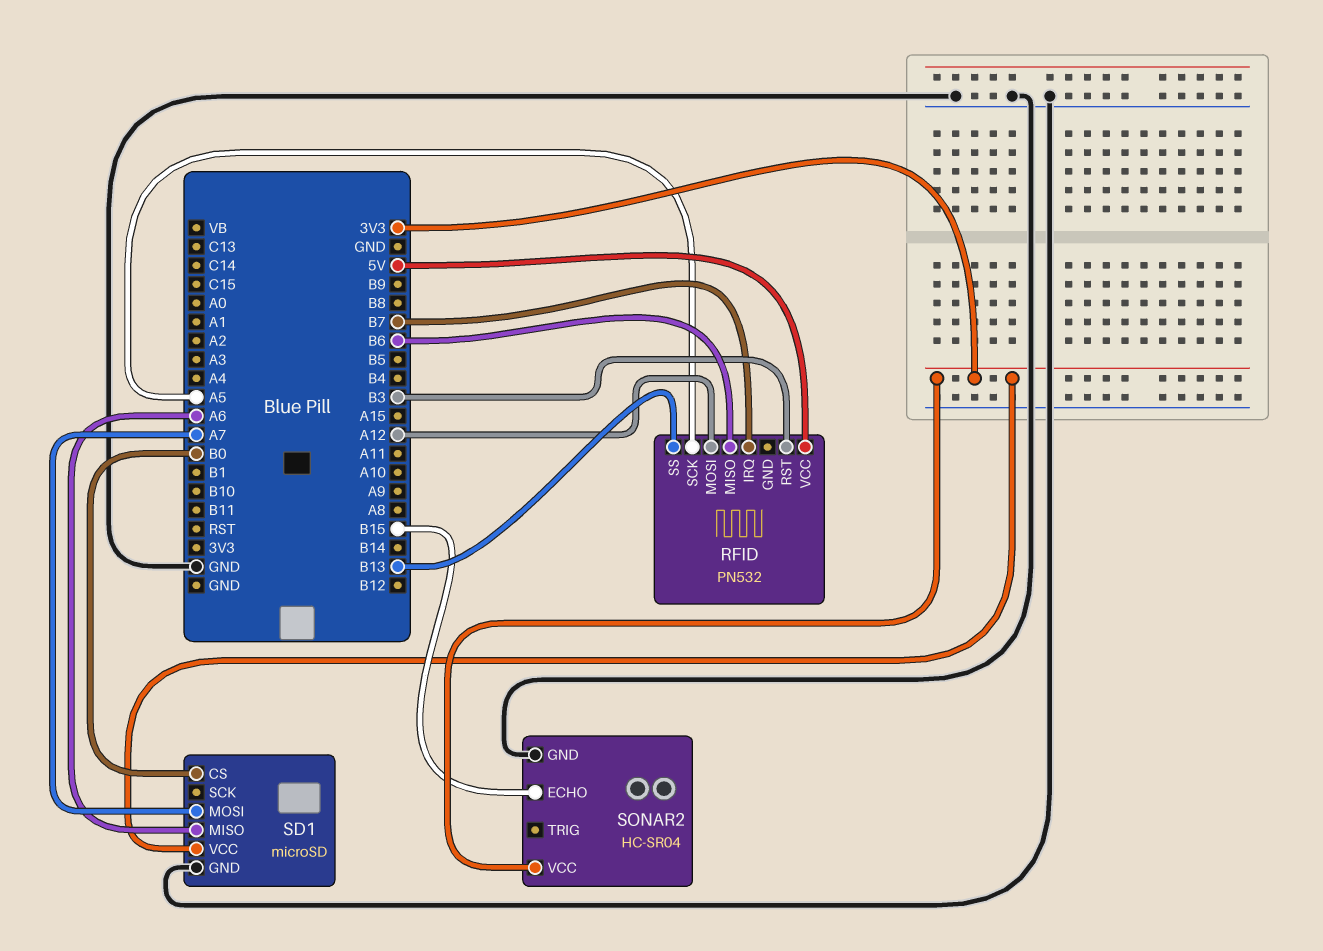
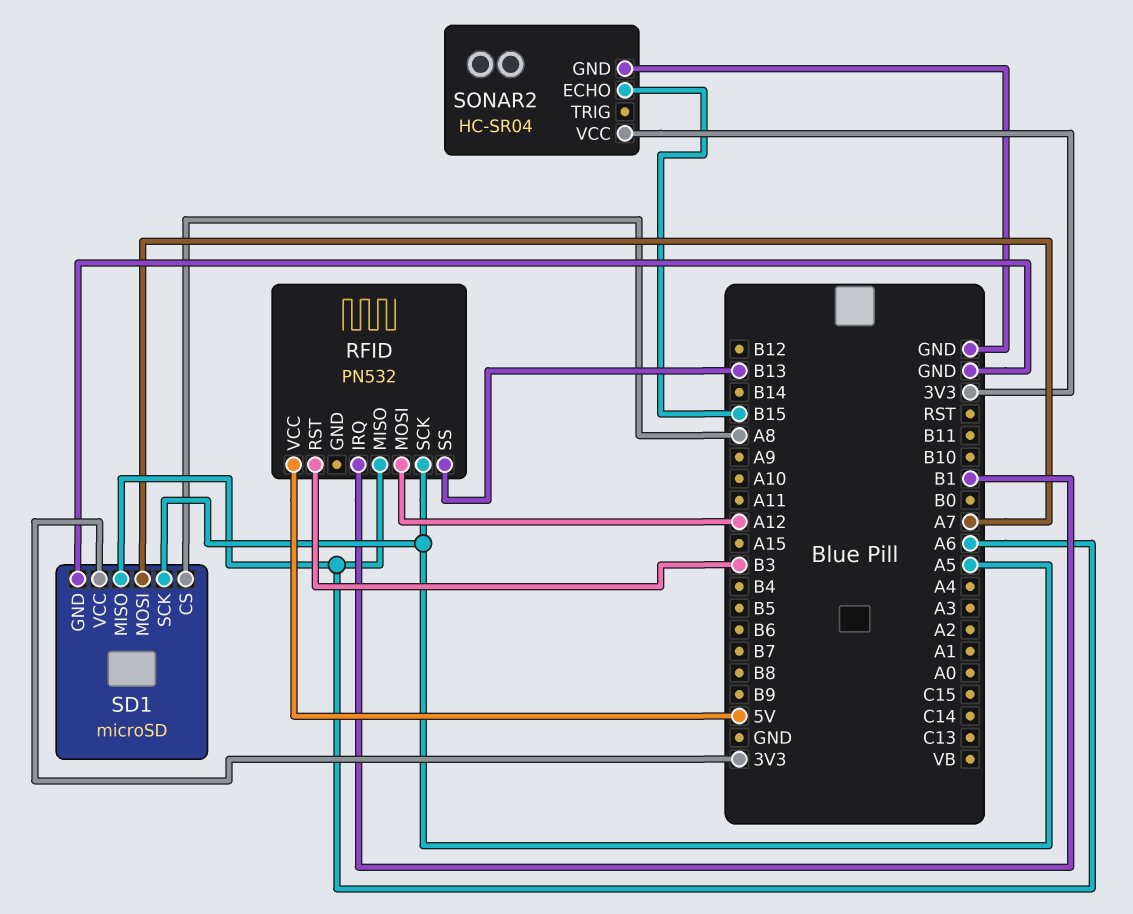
RFID pin IRQ: B7 -> B1
RFID pin MISO: B6 -> A6
SD1 pin CS: B0 -> A8
SD1 pin SCK: none -> A5

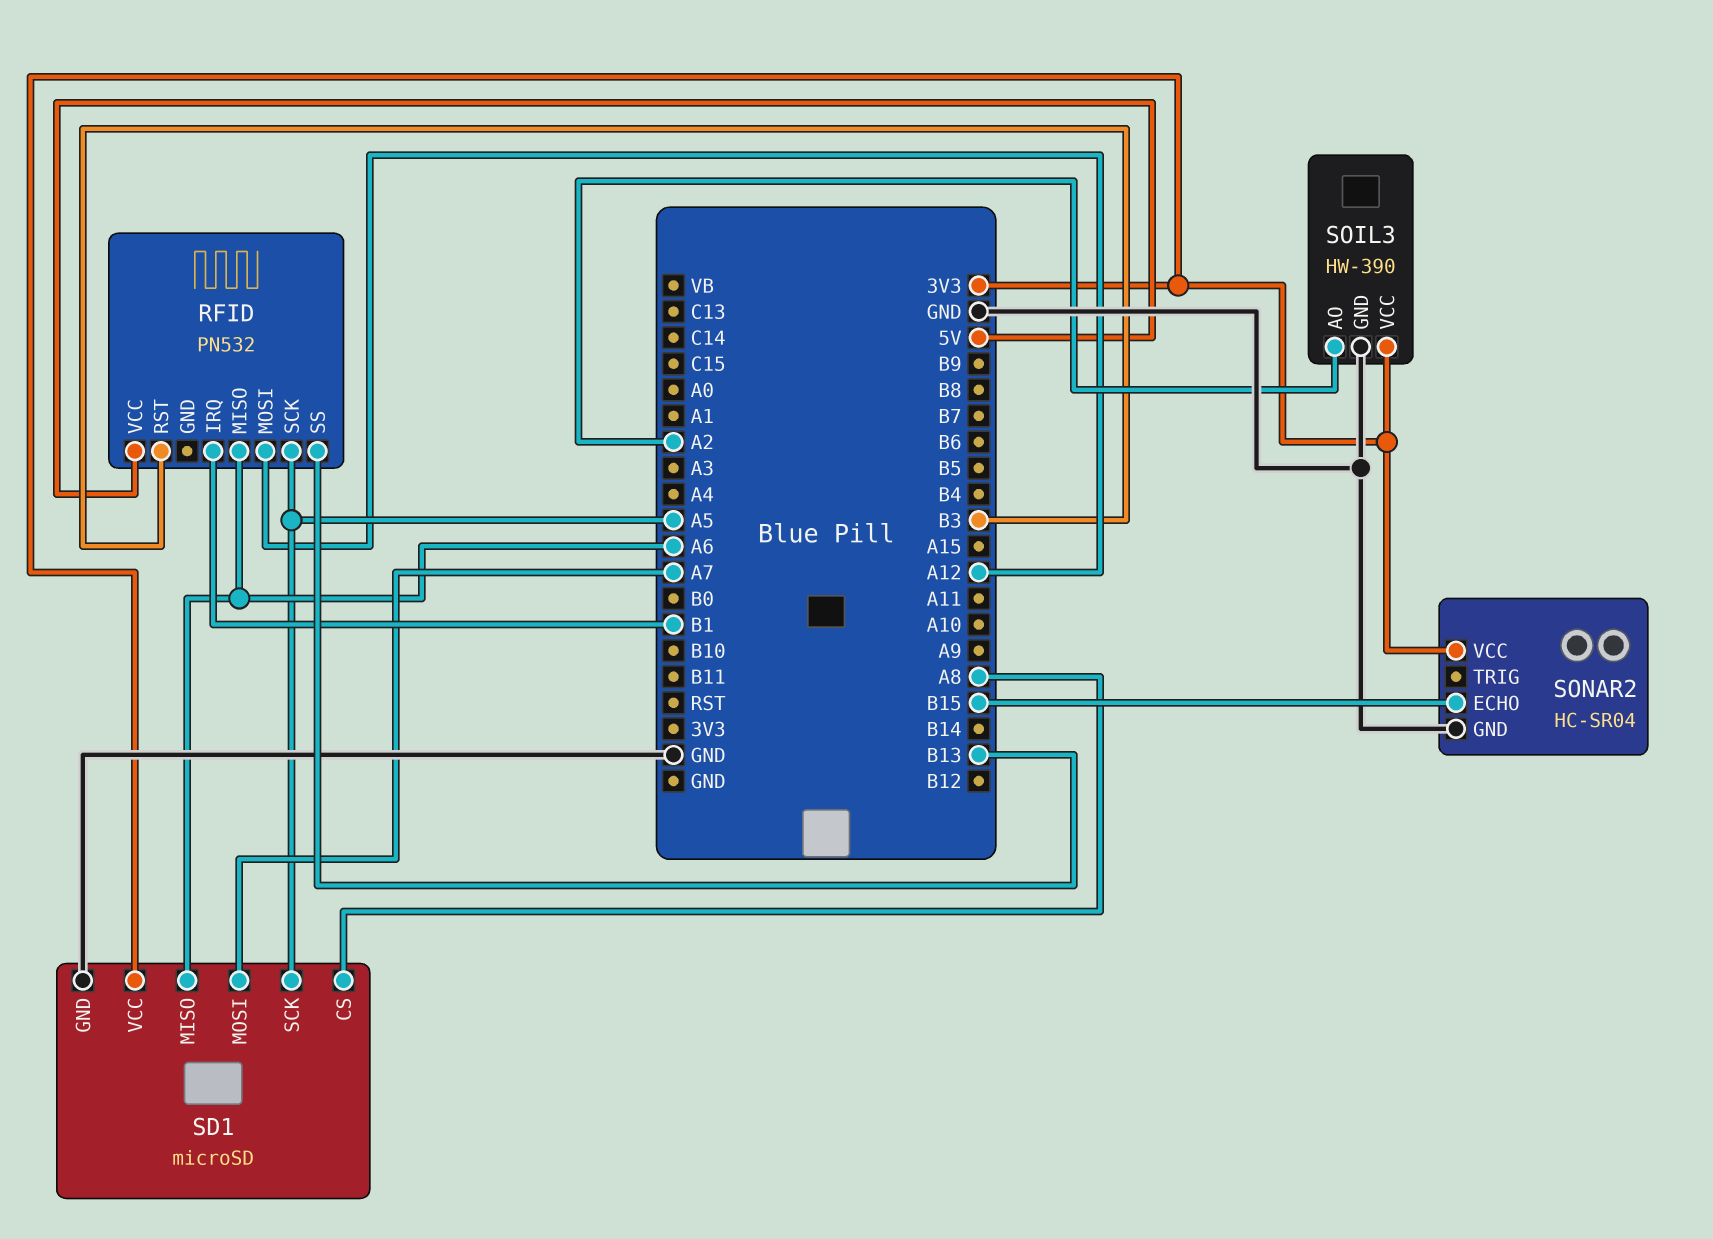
SOIL3: none -> HW-390
SOIL3 pin AO: none -> A2
SOIL3 pin GND: none -> GND
SOIL3 pin VCC: none -> 3V3

